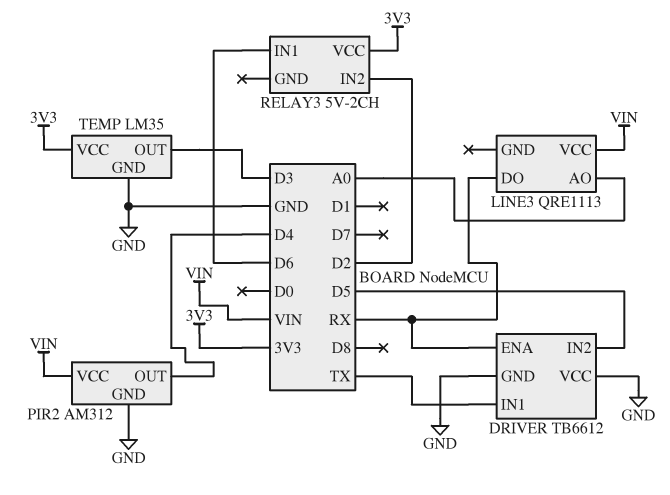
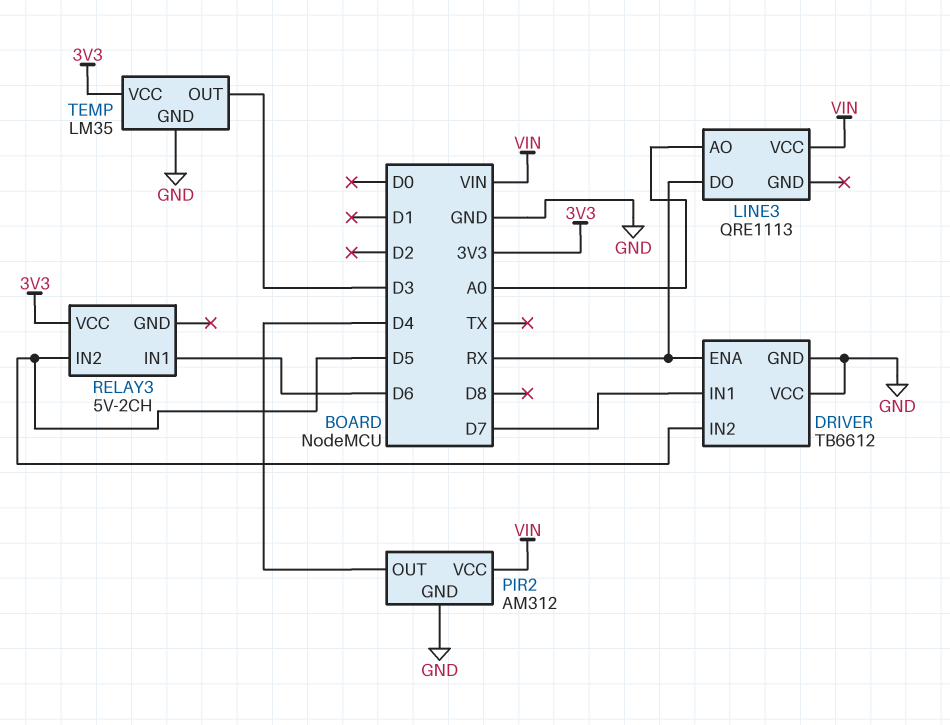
DRIVER pin IN1: TX -> D7
RELAY3 pin IN2: D2 -> D5

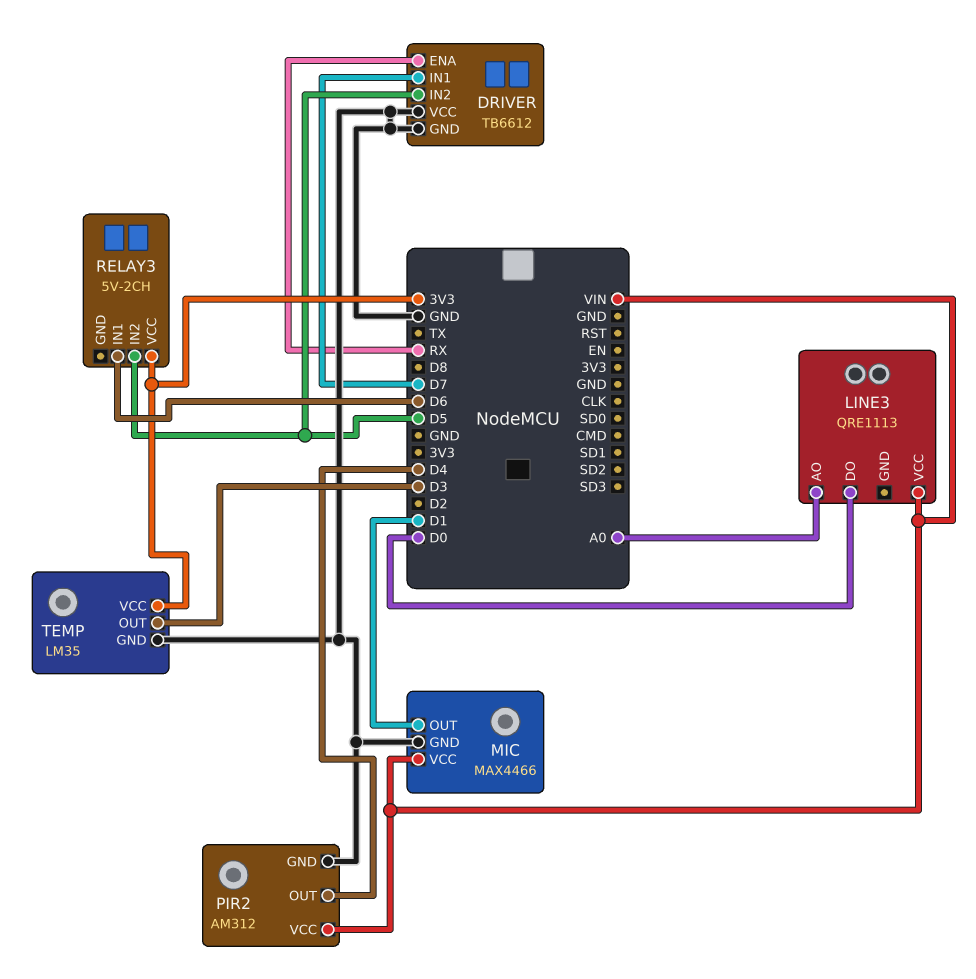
LINE3 pin DO: RX -> D0
MIC: none -> MAX4466
MIC pin GND: none -> GND
MIC pin OUT: none -> D1
MIC pin VCC: none -> VIN

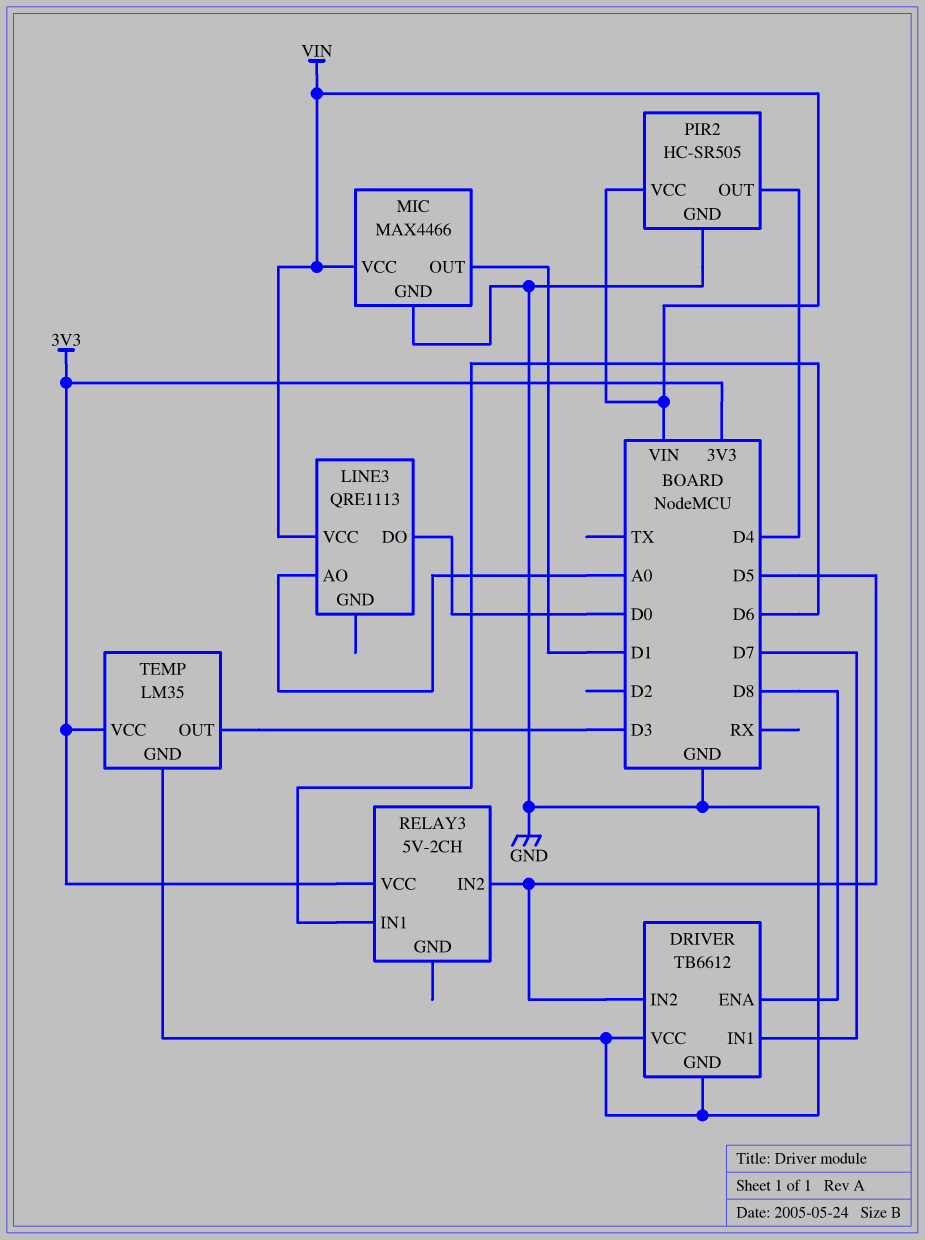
DRIVER pin ENA: RX -> D8
PIR2: AM312 -> HC-SR505

